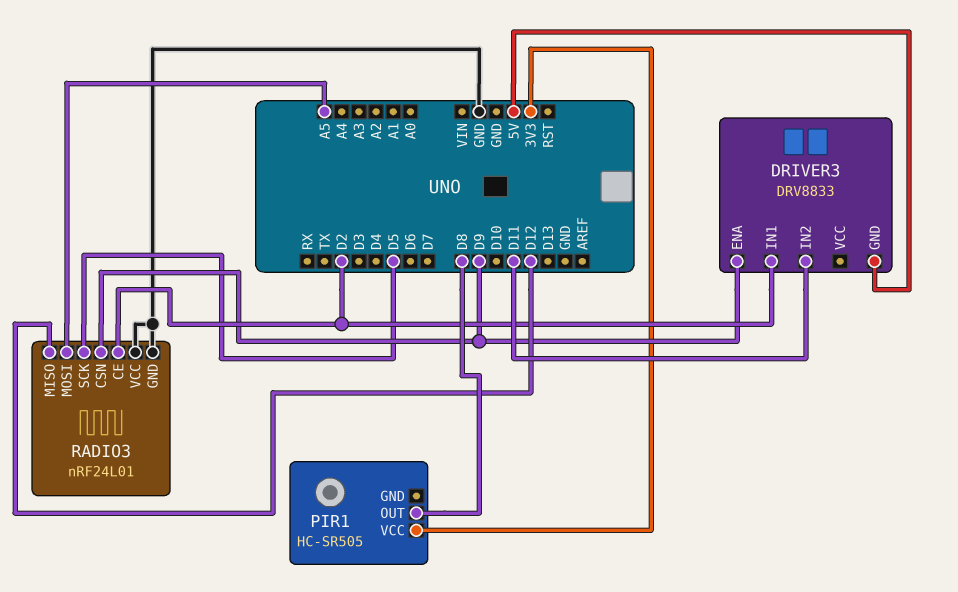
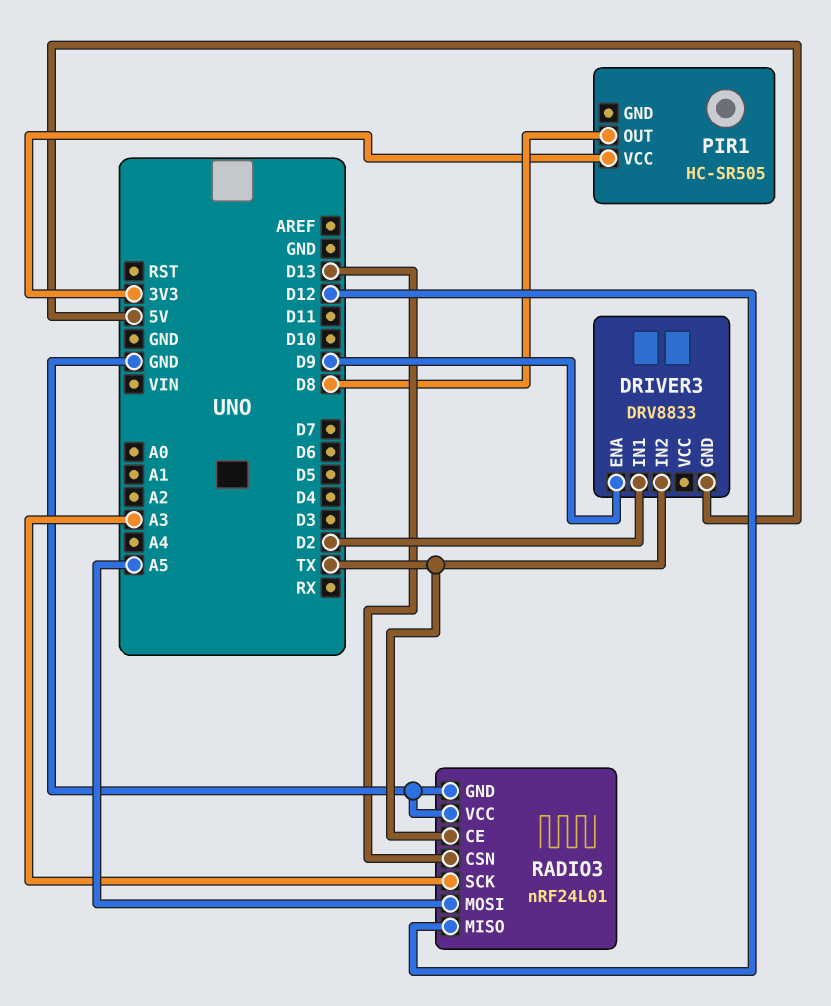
DRIVER3 pin IN2: D11 -> TX
RADIO3 pin CE: D2 -> TX
RADIO3 pin CSN: D9 -> D13
RADIO3 pin SCK: D5 -> A3

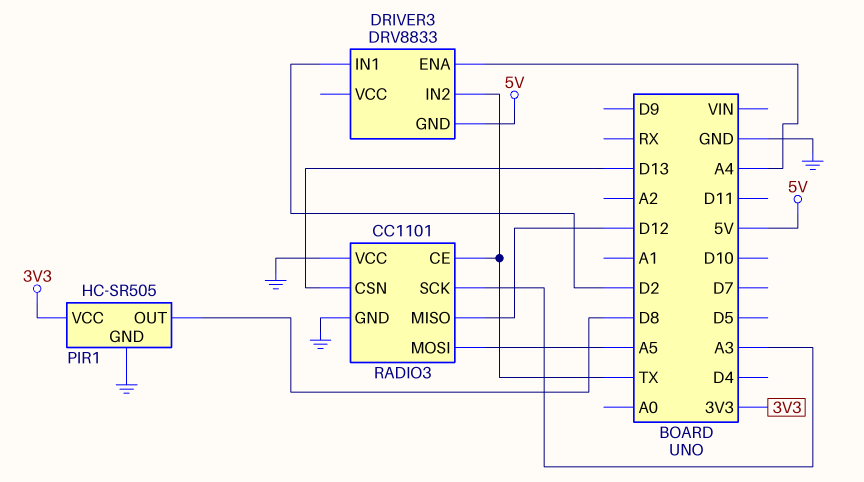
DRIVER3 pin ENA: D9 -> A4
PIR1 pin GND: none -> GND
RADIO3: nRF24L01 -> CC1101

